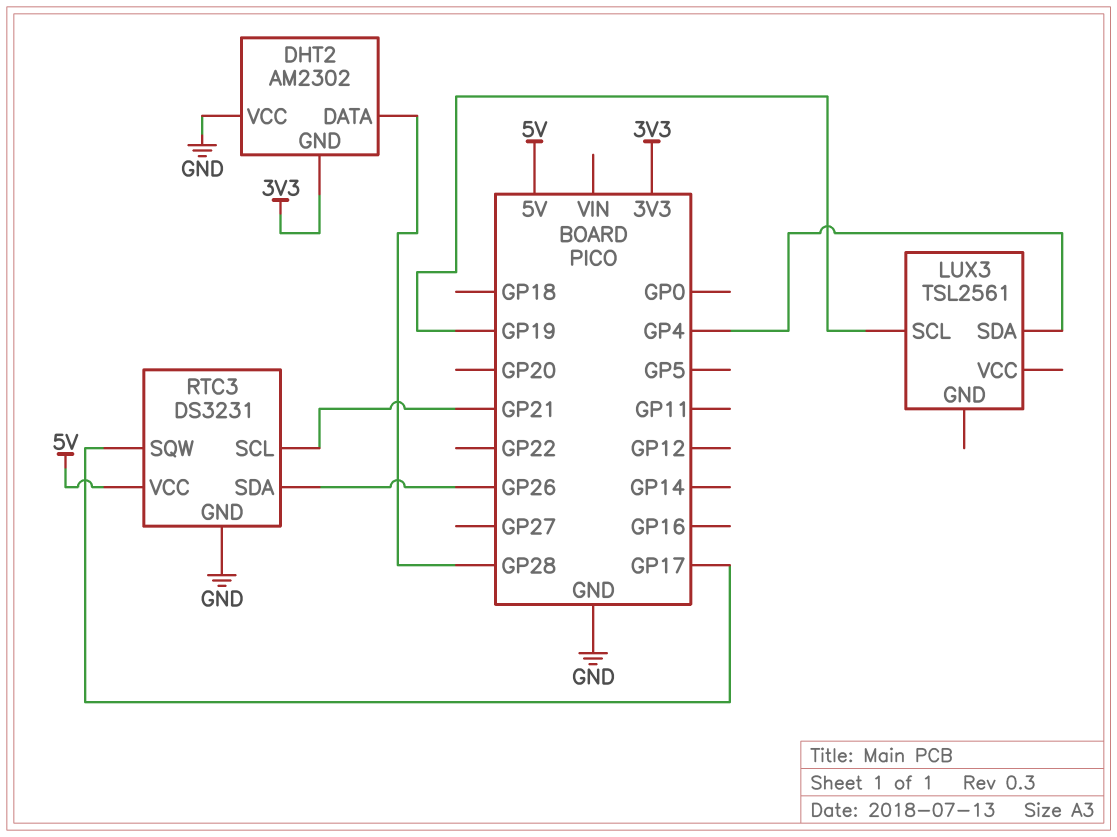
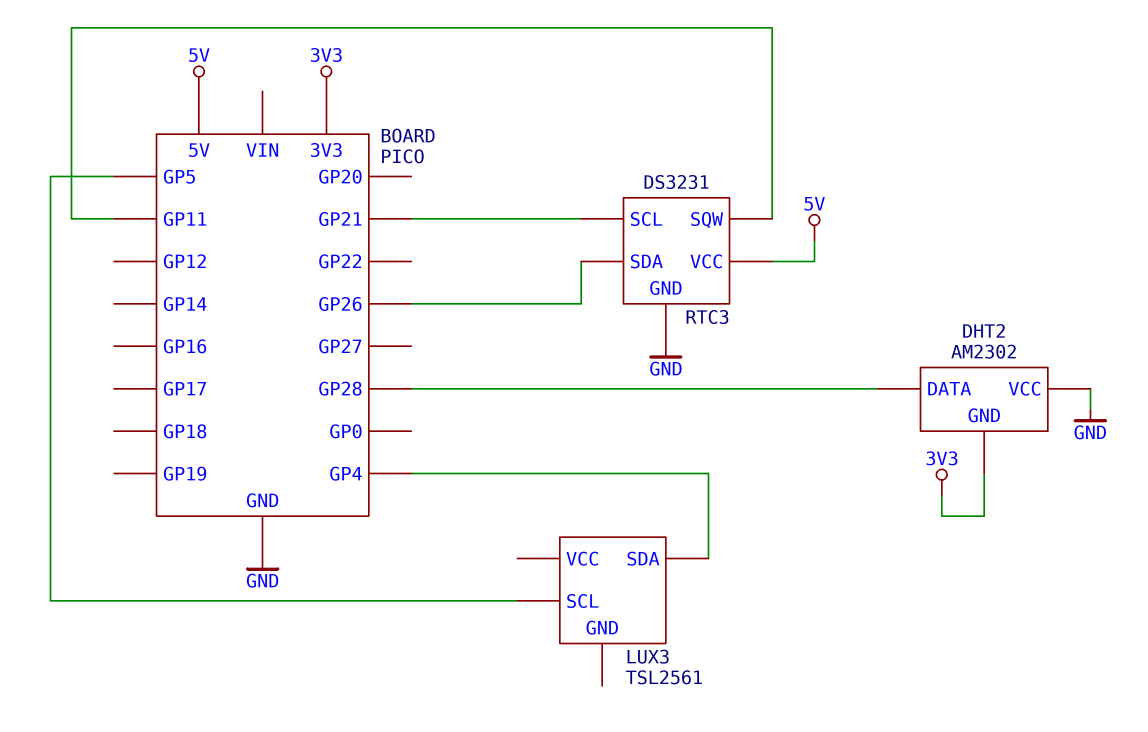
LUX3 pin SCL: GP19 -> GP5
RTC3 pin SQW: GP17 -> GP11

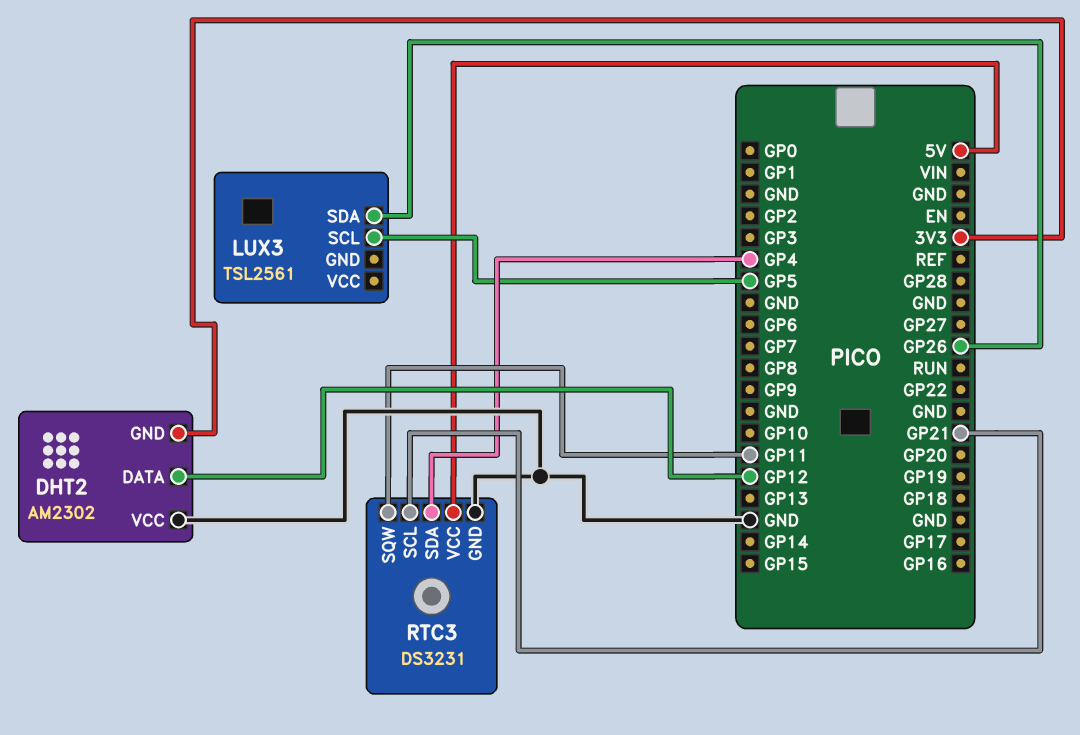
DHT2 pin DATA: GP28 -> GP12
LUX3 pin SDA: GP4 -> GP26
RTC3 pin SDA: GP26 -> GP4

